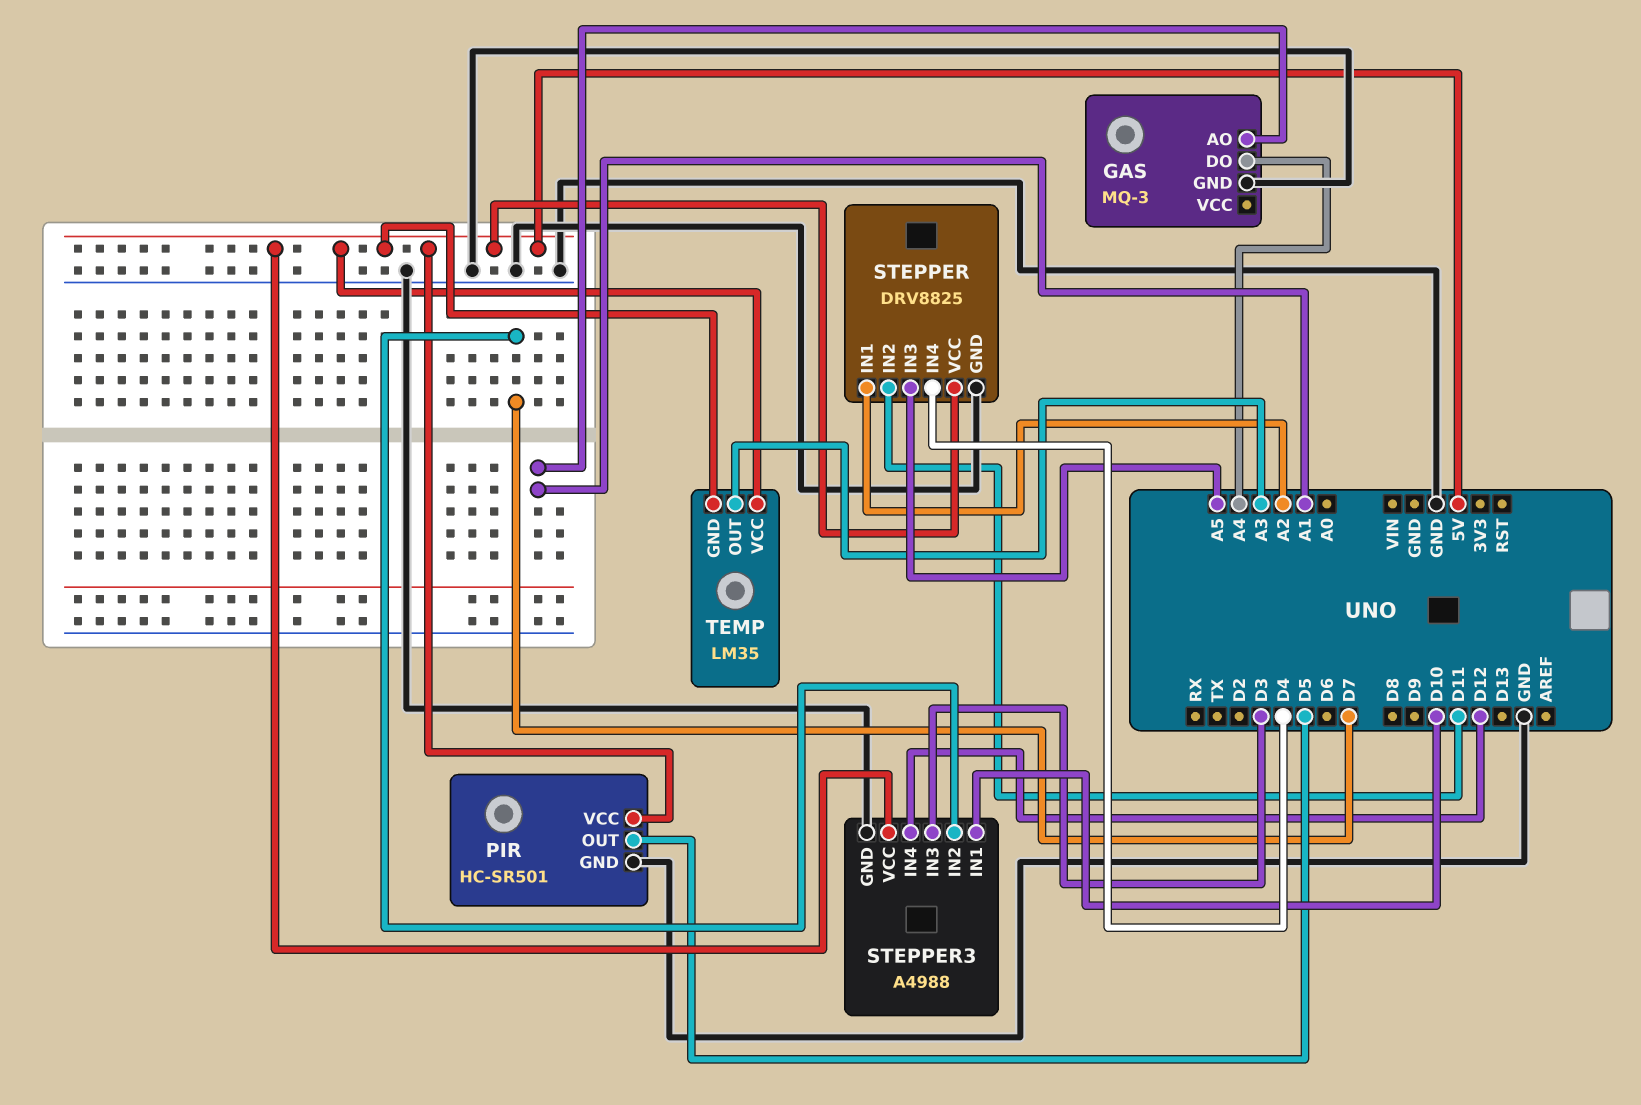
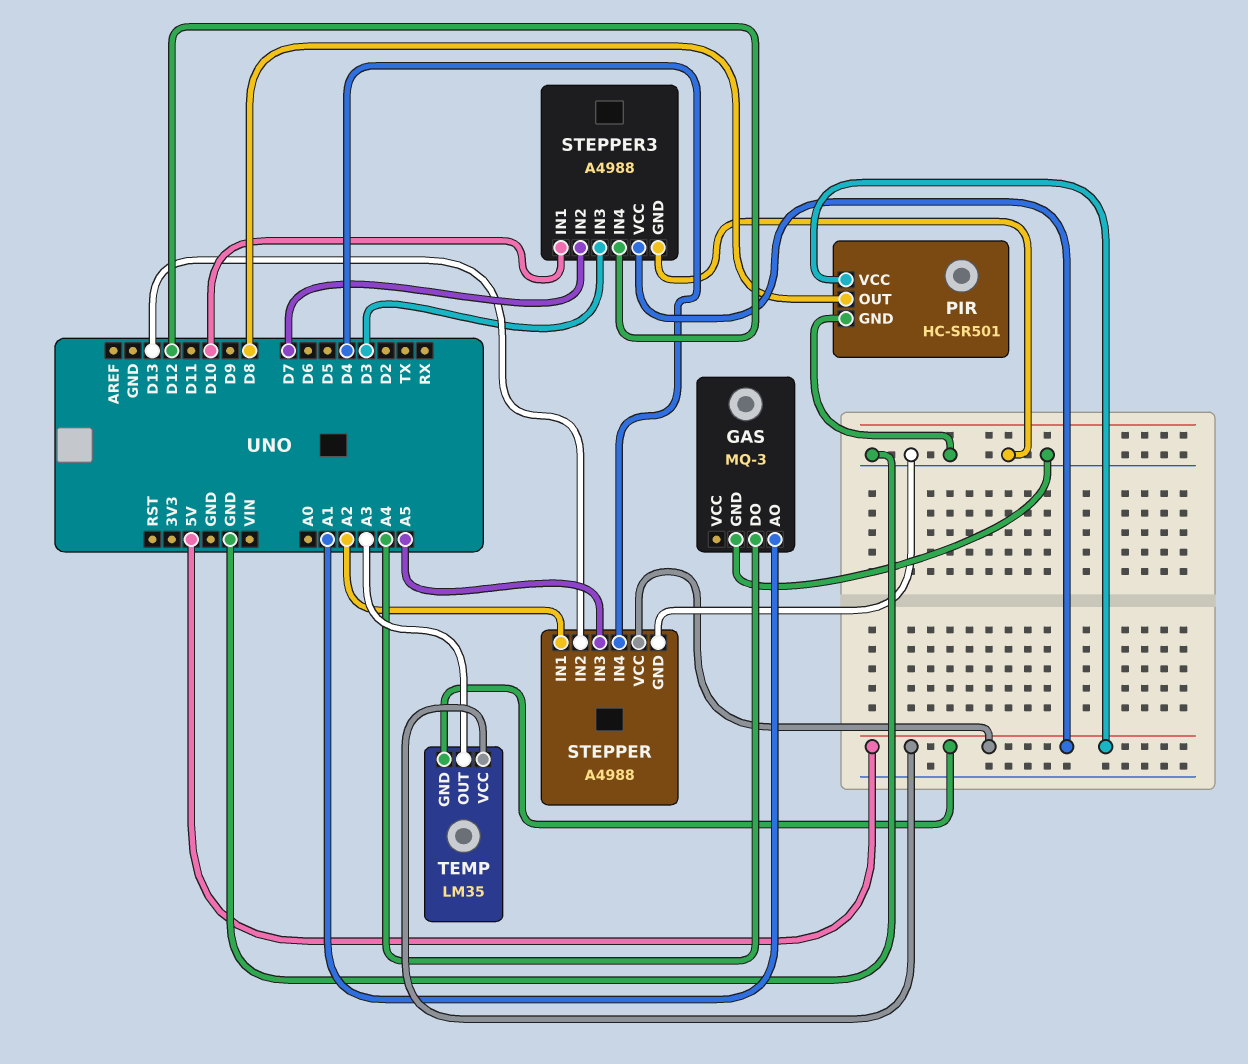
PIR pin OUT: D5 -> D8
STEPPER: DRV8825 -> A4988
STEPPER pin IN2: D11 -> D13

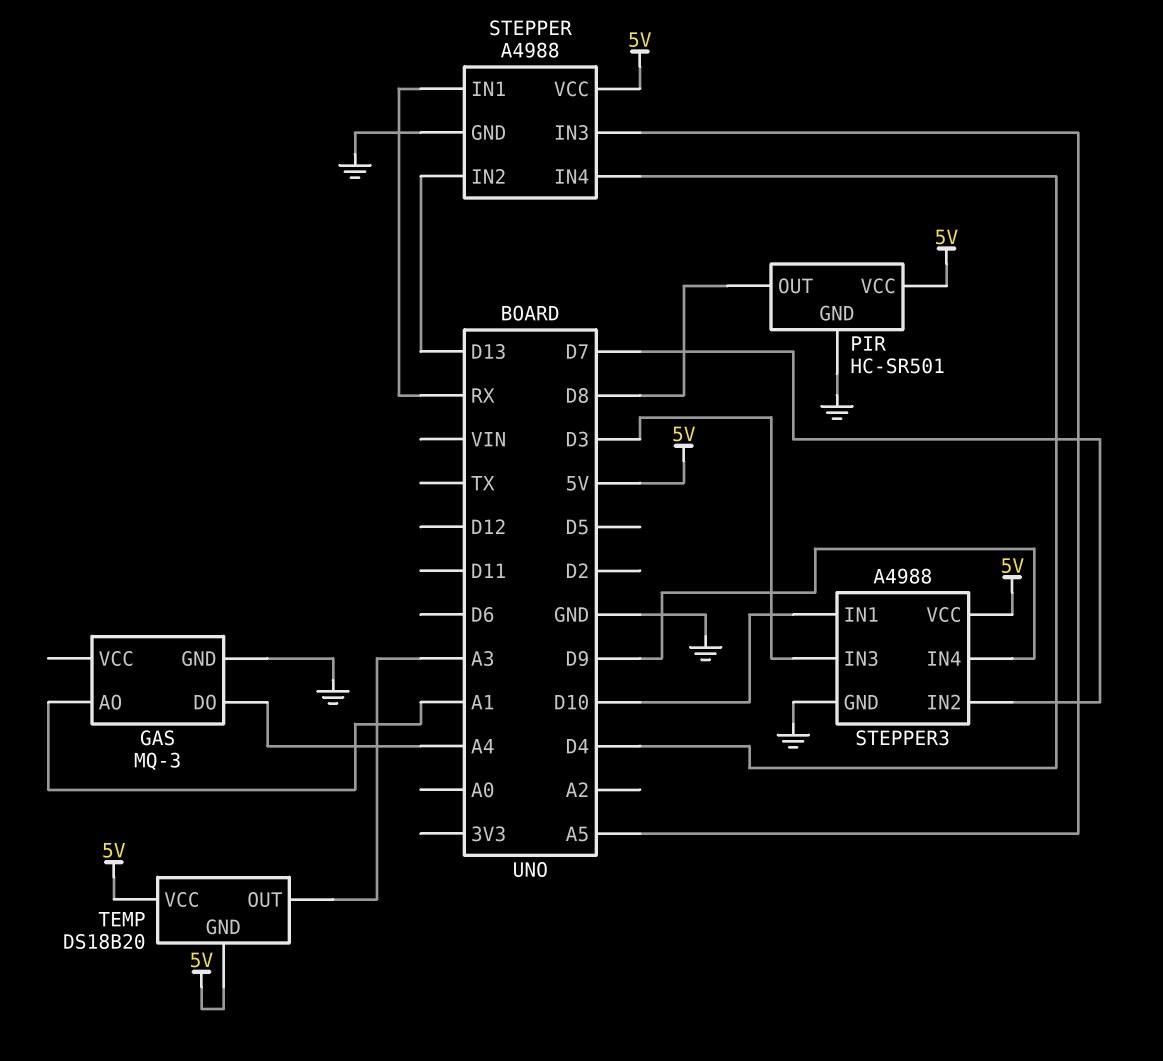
STEPPER pin IN1: A2 -> RX
STEPPER3 pin IN4: D12 -> D9
TEMP: LM35 -> DS18B20

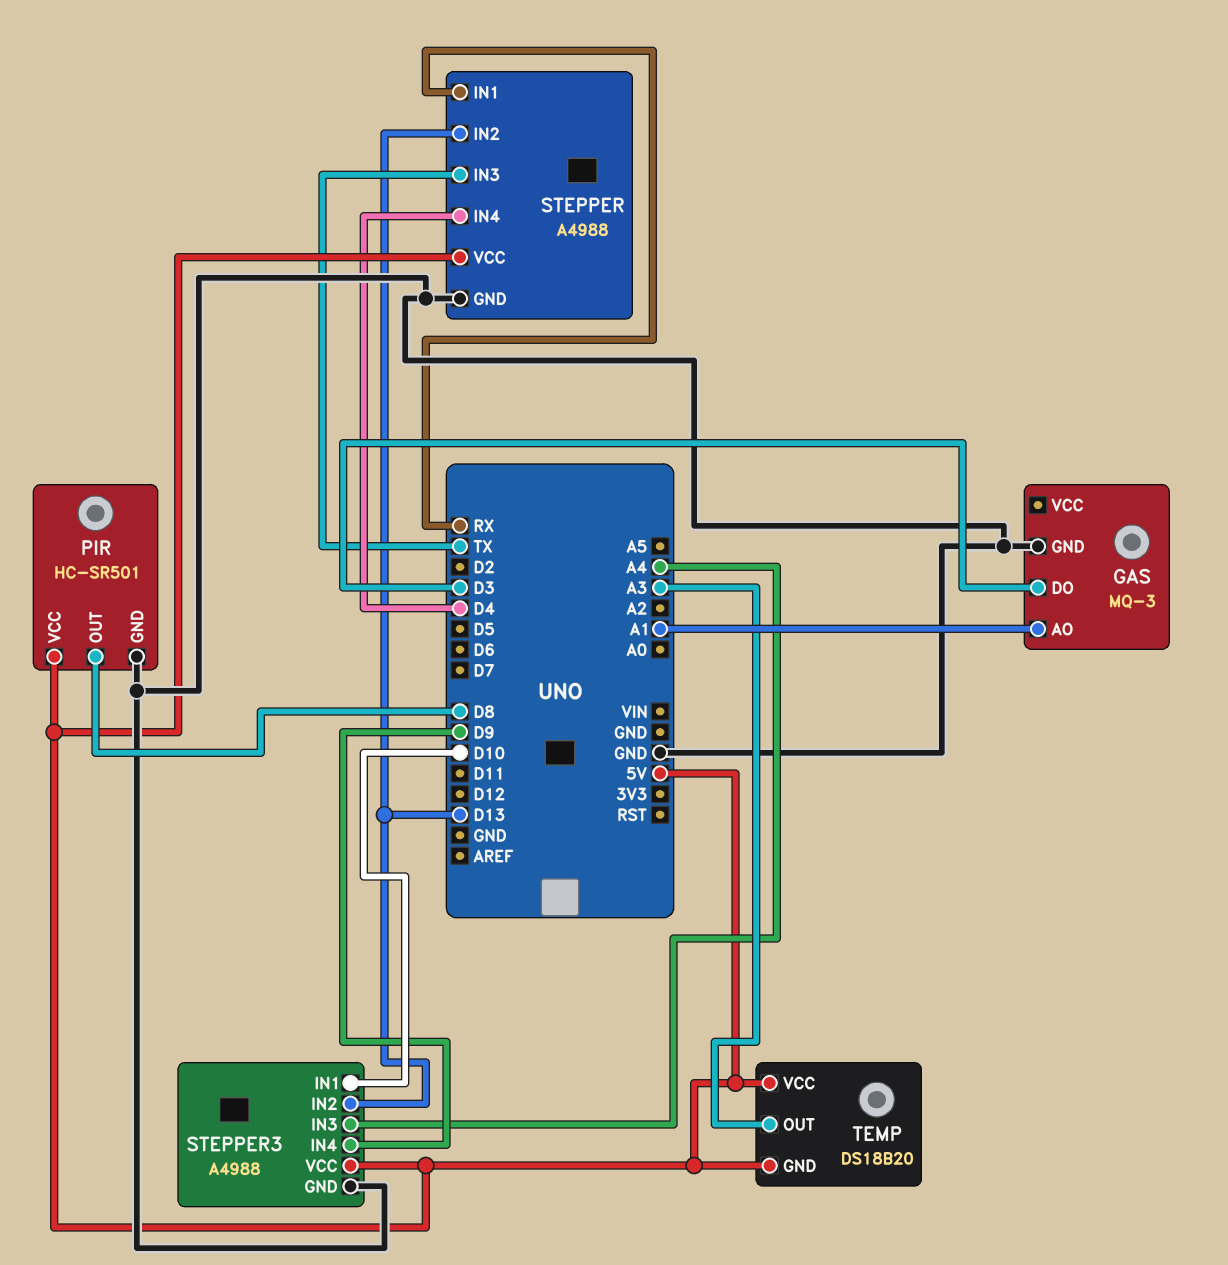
GAS pin DO: A4 -> D3
STEPPER pin IN3: A5 -> TX
STEPPER3 pin IN2: D7 -> D13
STEPPER3 pin IN3: D3 -> A4

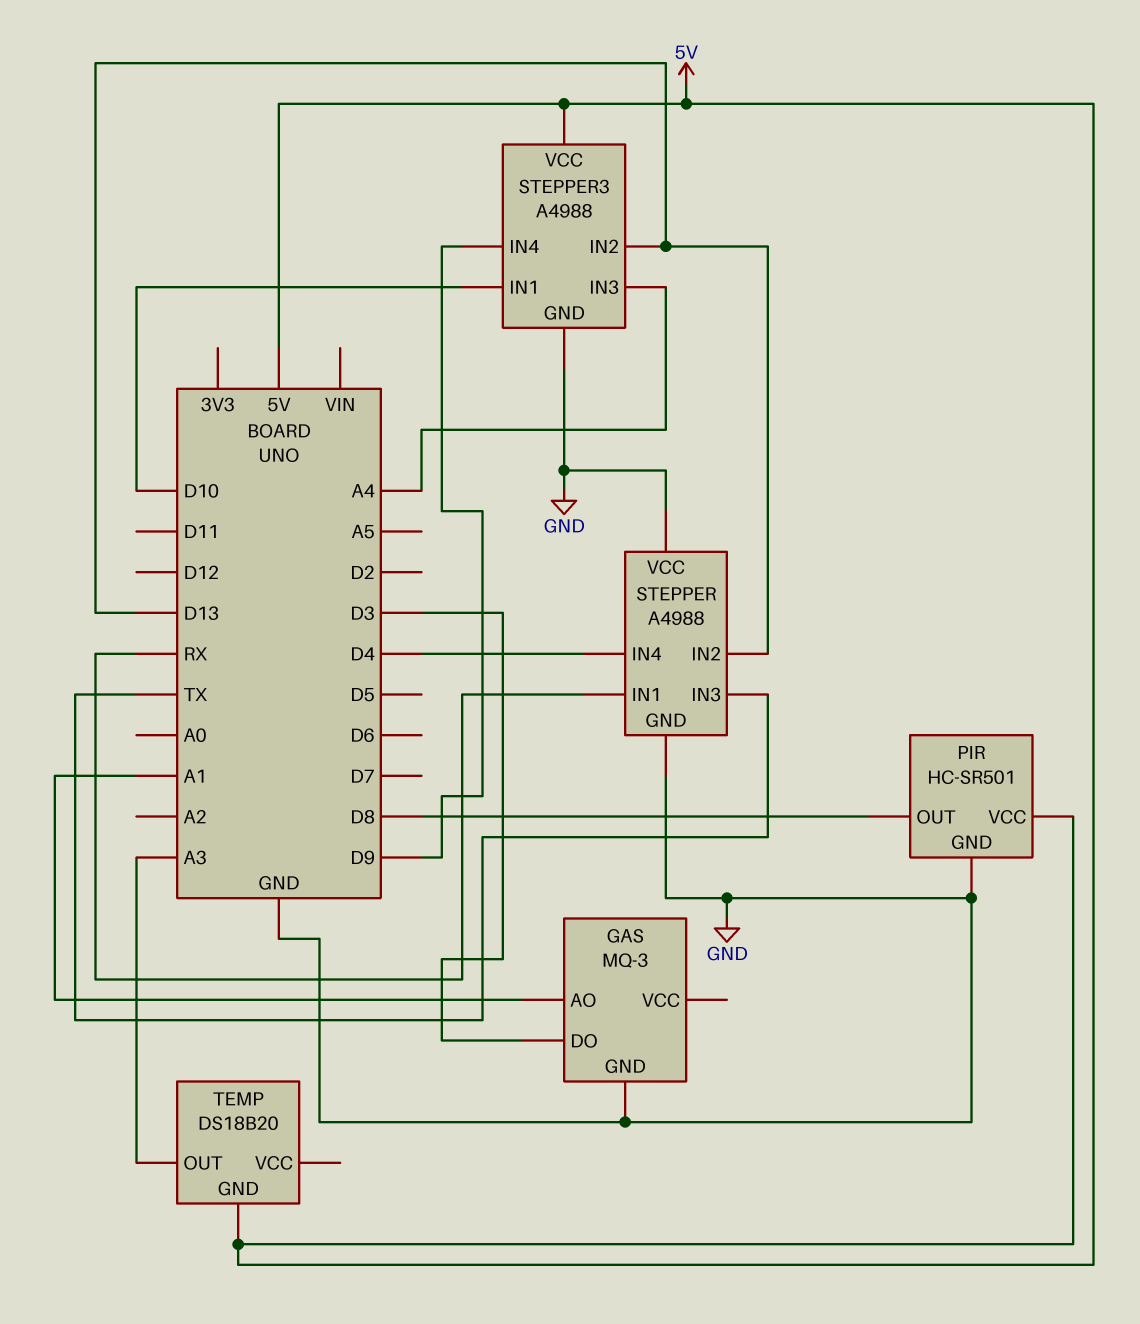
STEPPER pin VCC: 5V -> GND
TEMP pin VCC: 5V -> none

